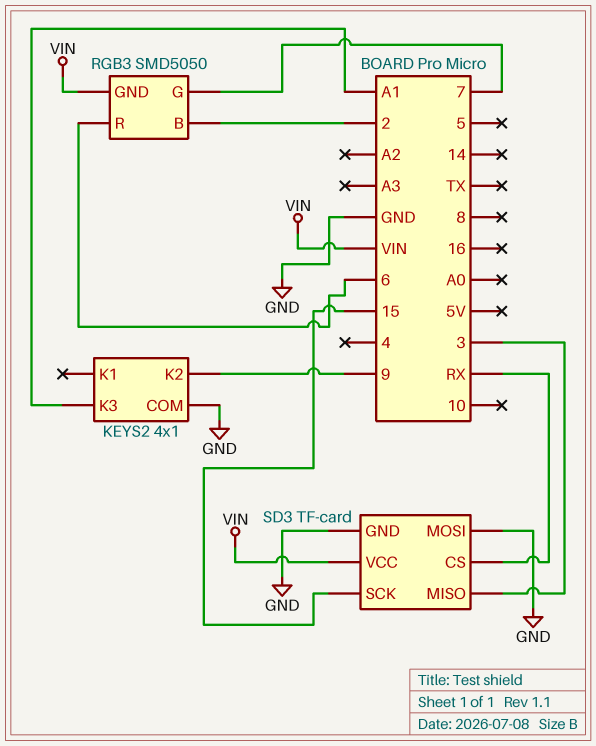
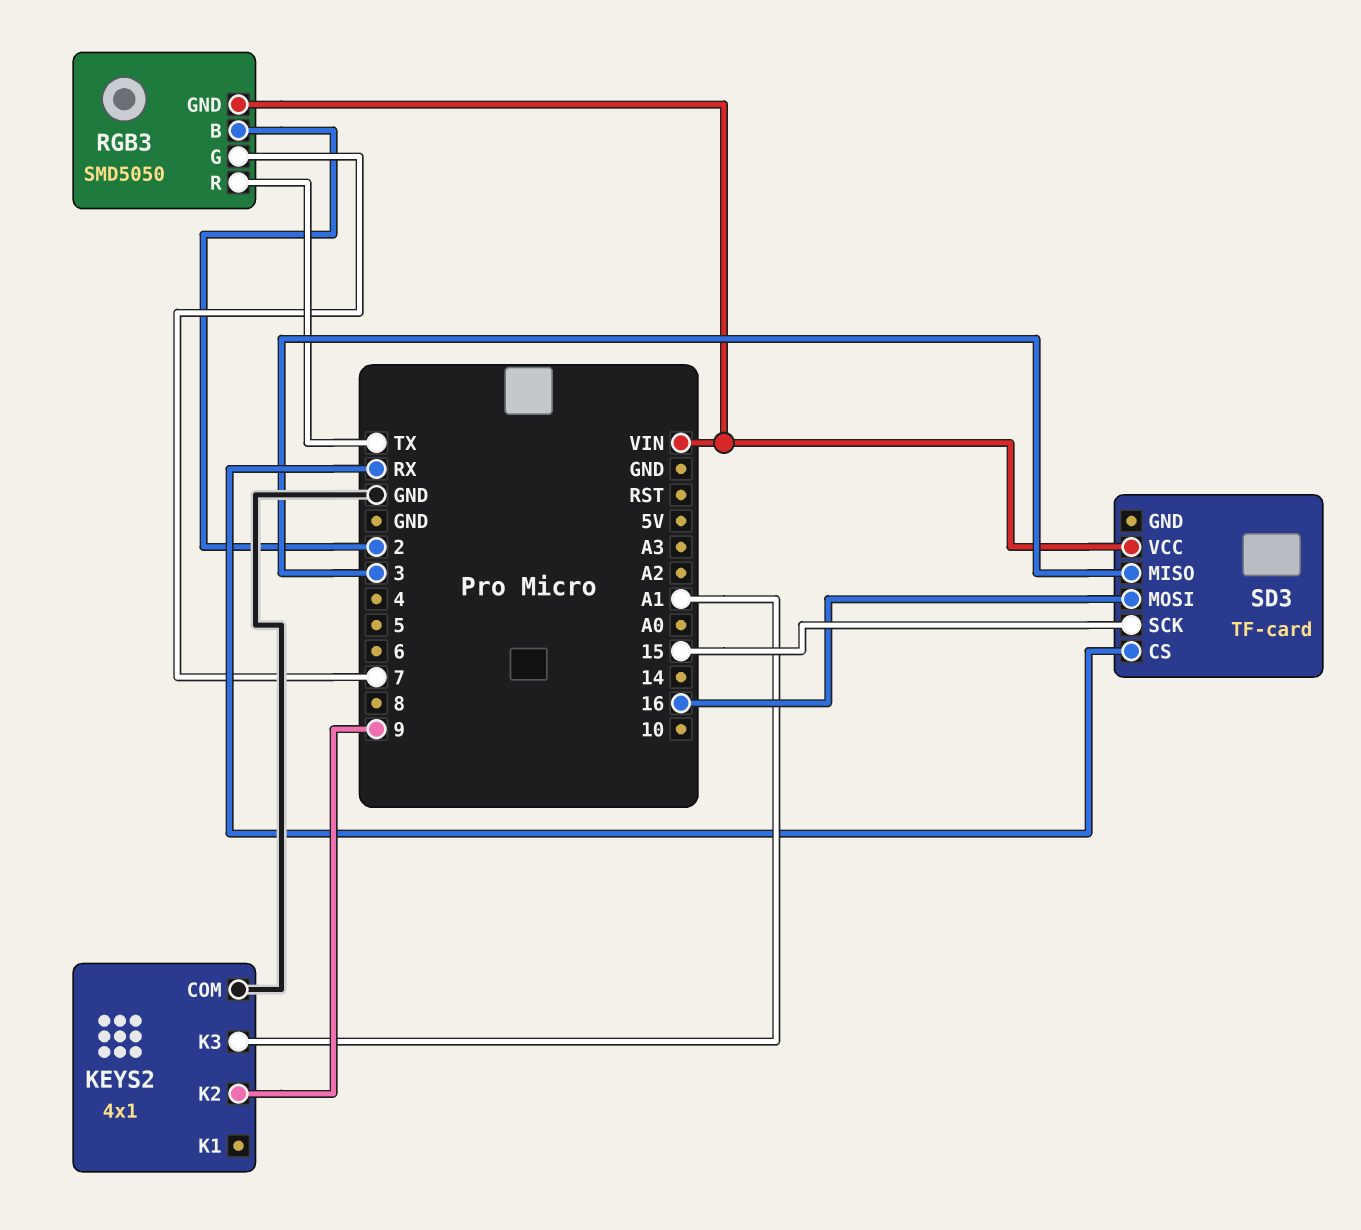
RGB3 pin R: 6 -> TX
SD3 pin GND: GND -> none
SD3 pin MOSI: GND -> 16

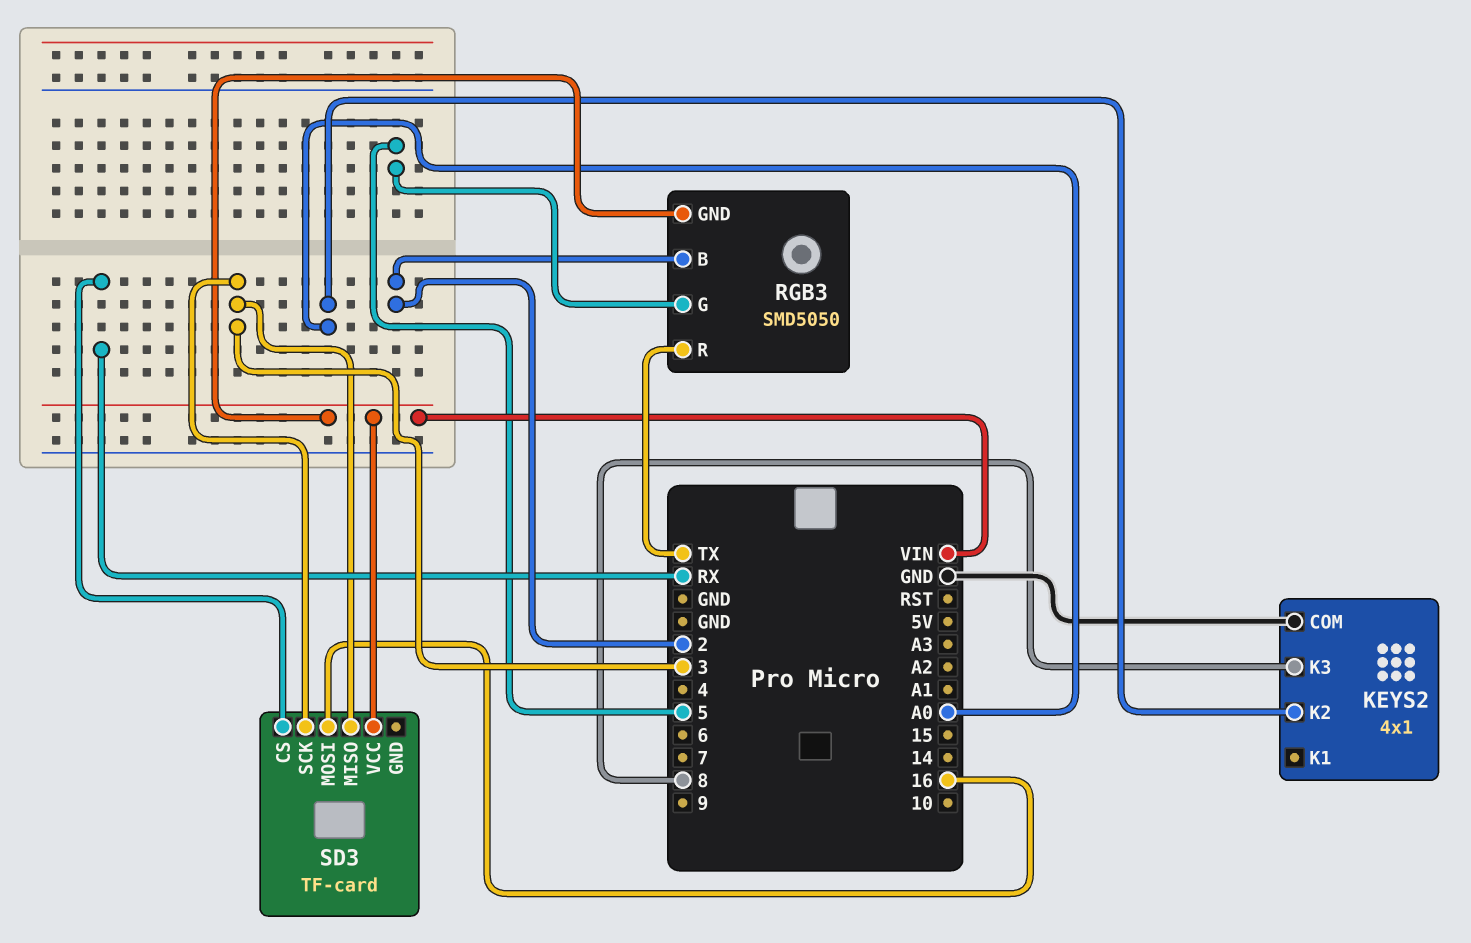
KEYS2 pin K2: 9 -> A0
KEYS2 pin K3: A1 -> 8
RGB3 pin G: 7 -> 5
SD3 pin SCK: 15 -> 3

